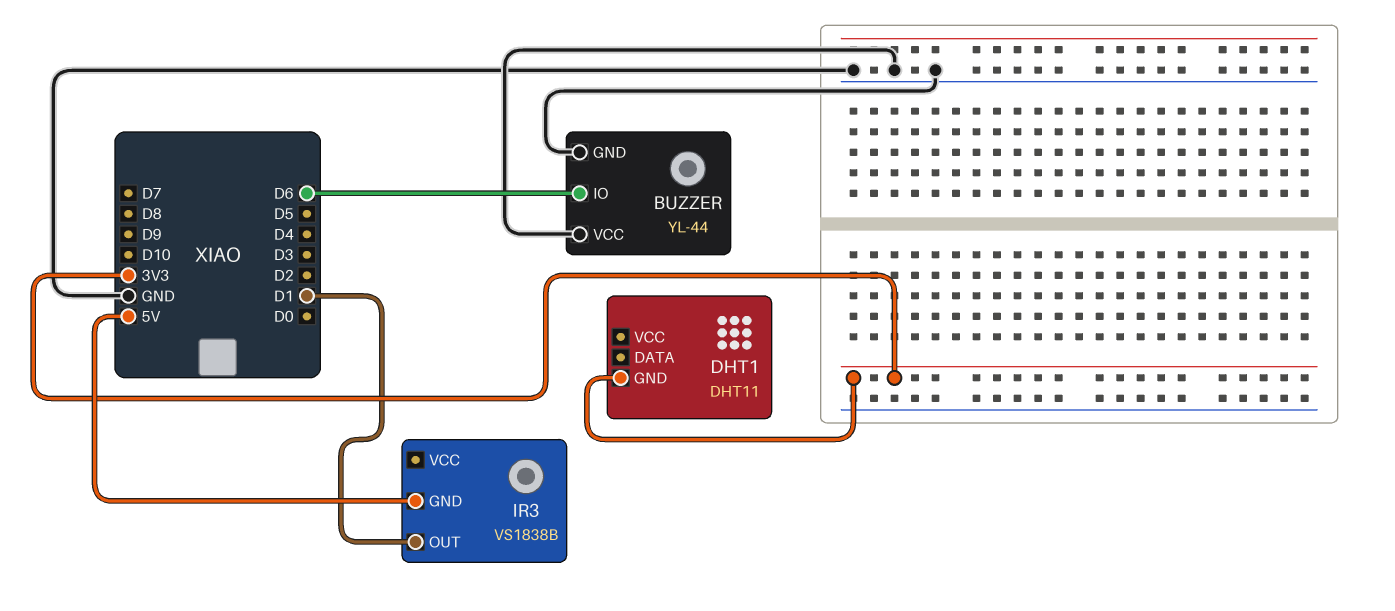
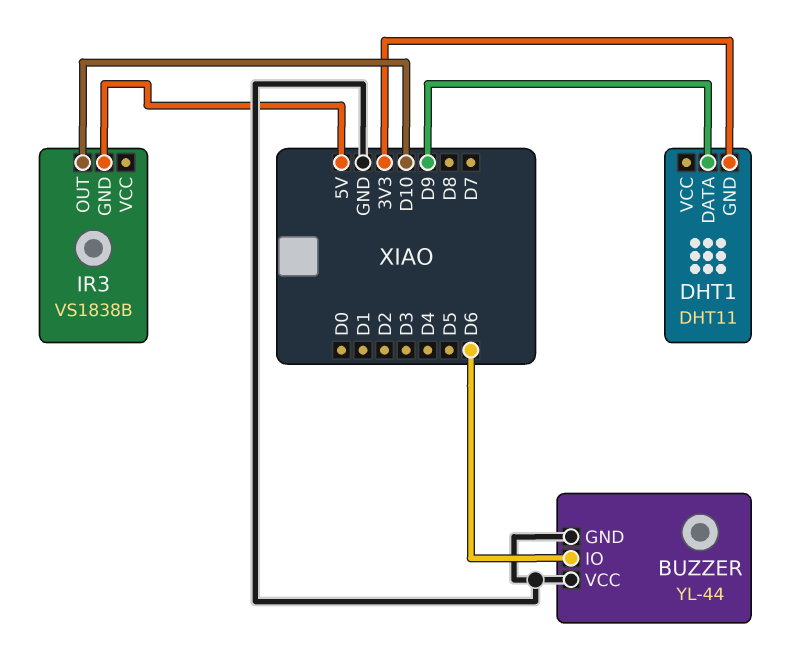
DHT1 pin DATA: none -> D9
IR3 pin OUT: D1 -> D10

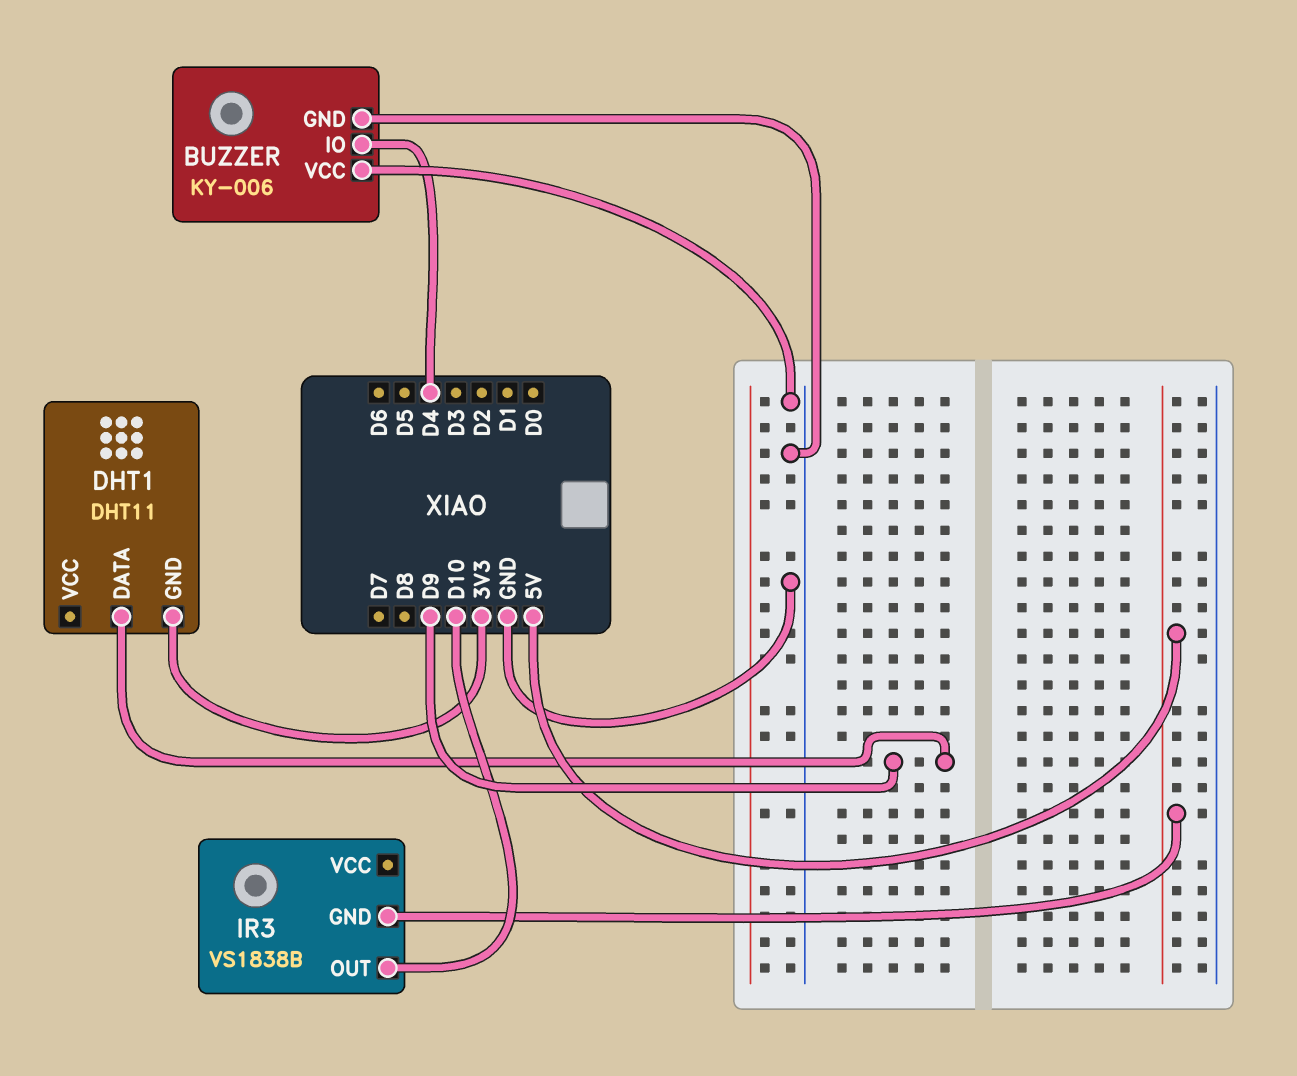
BUZZER: YL-44 -> KY-006
BUZZER pin IO: D6 -> D4

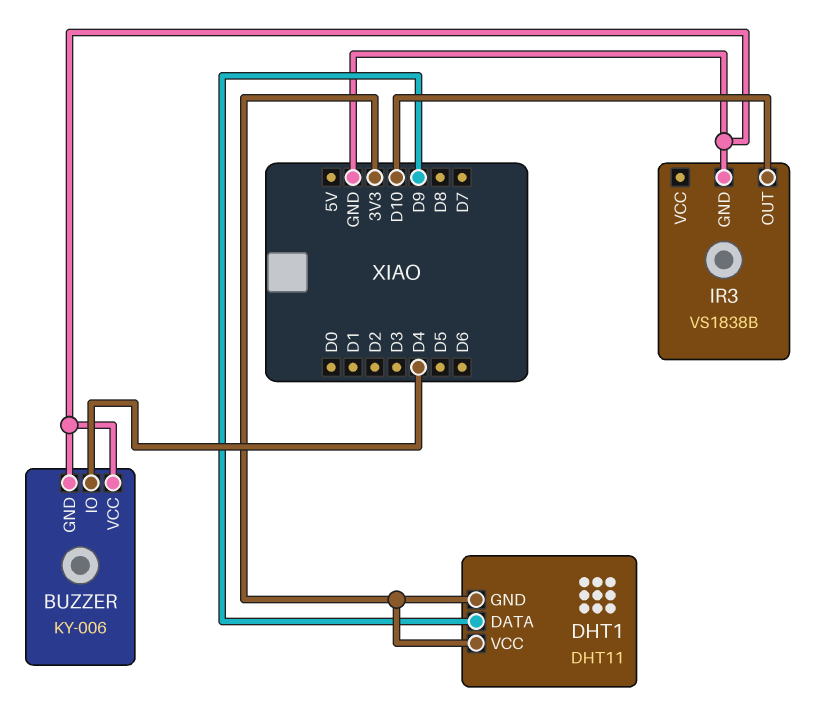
DHT1 pin VCC: none -> 3V3
IR3 pin GND: 5V -> GND

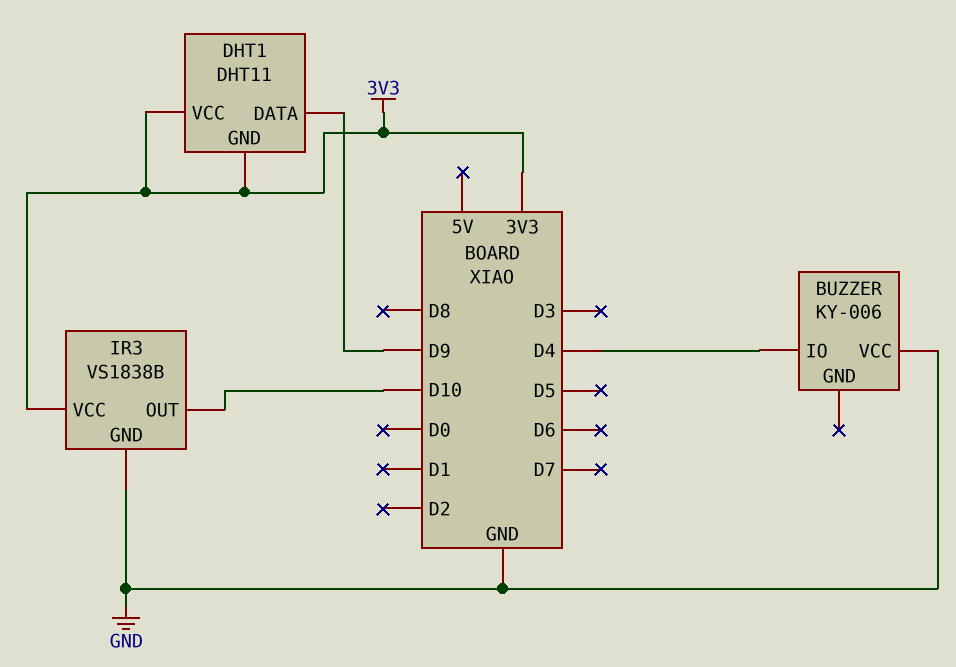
BUZZER pin GND: GND -> none
IR3 pin VCC: none -> 3V3

